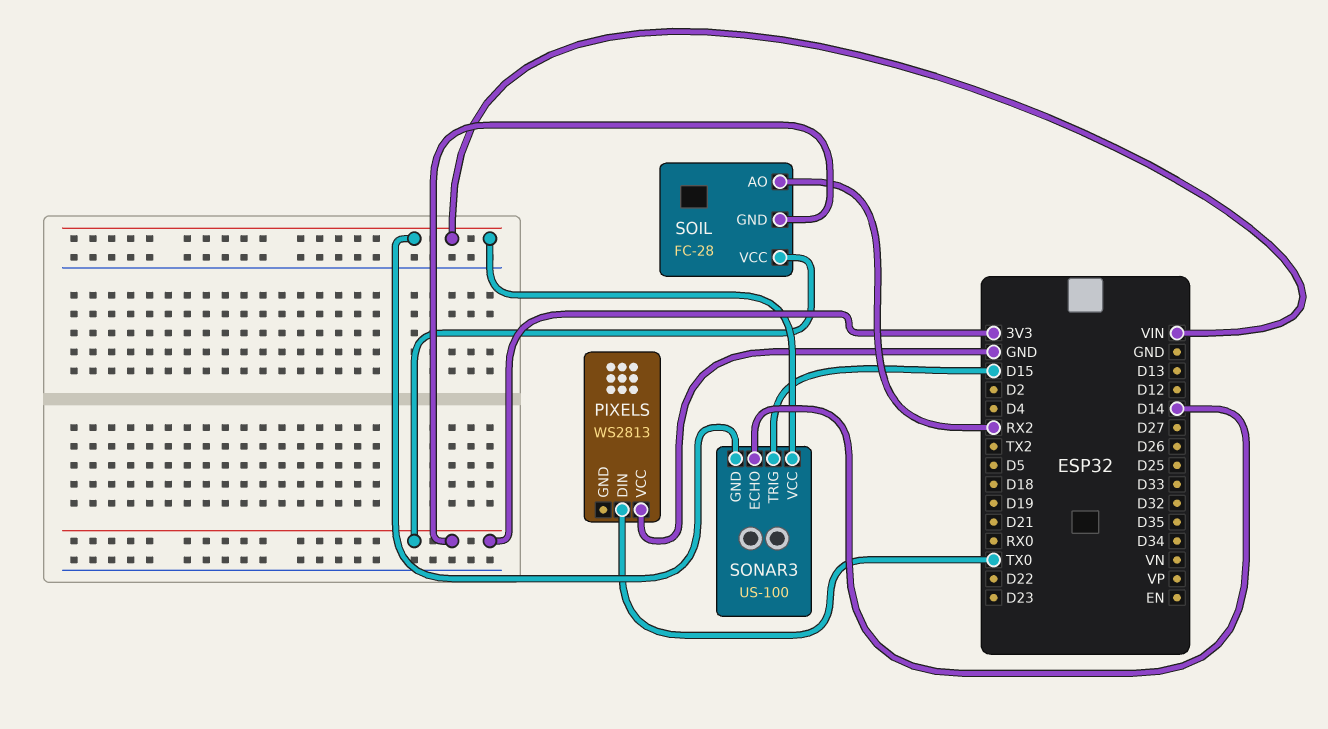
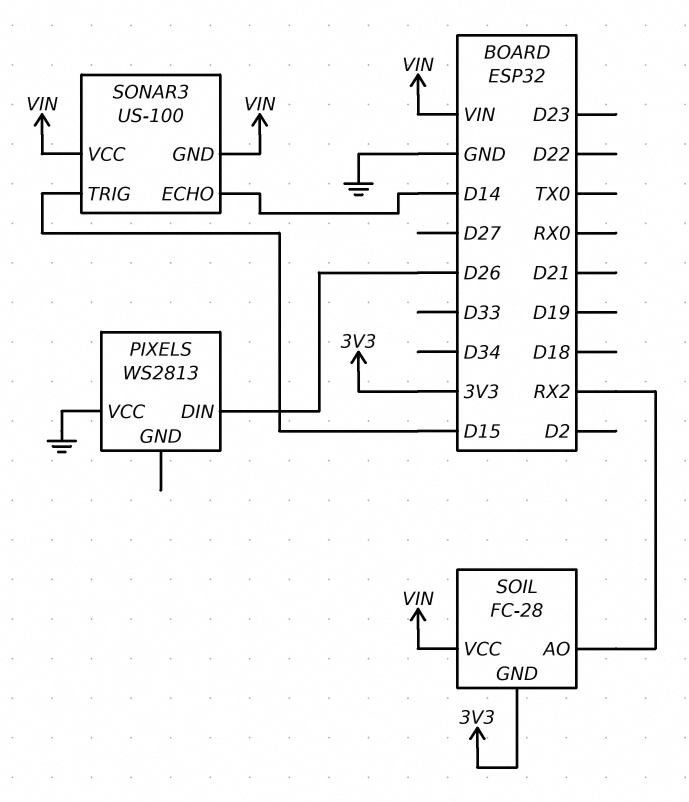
PIXELS pin DIN: TX0 -> D26
SOIL pin VCC: 3V3 -> VIN

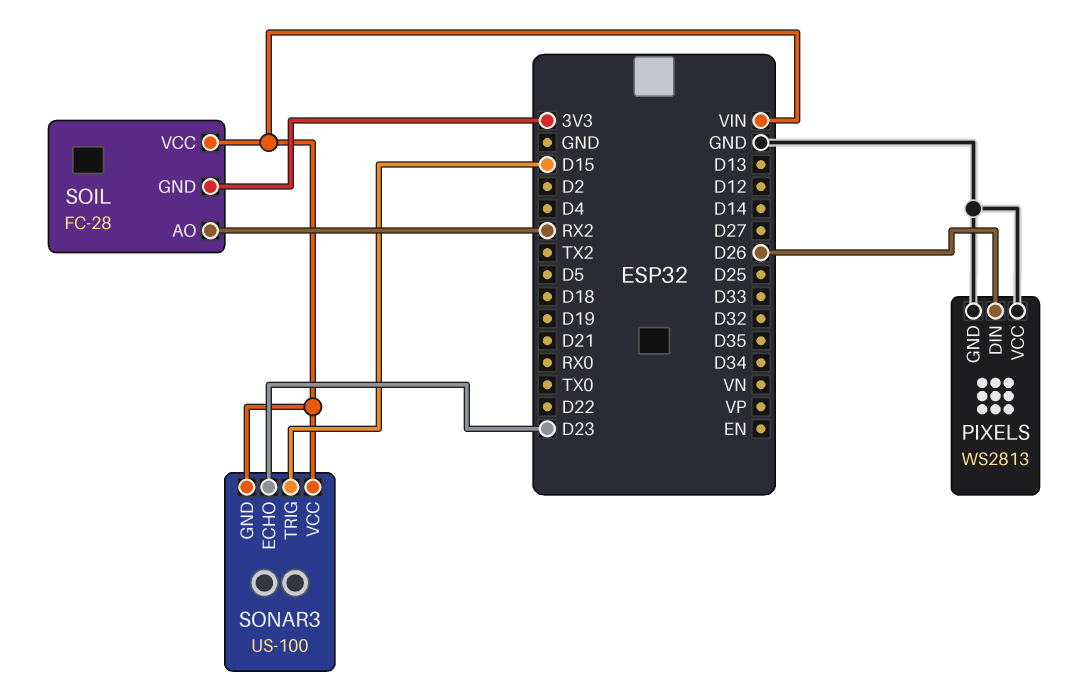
PIXELS pin GND: none -> GND
SONAR3 pin ECHO: D14 -> D23

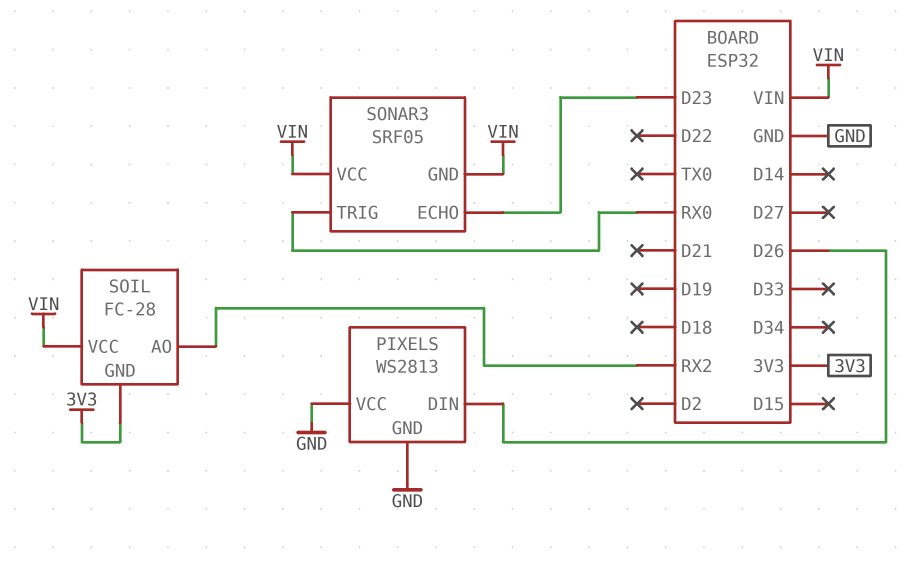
SONAR3: US-100 -> SRF05
SONAR3 pin TRIG: D15 -> RX0

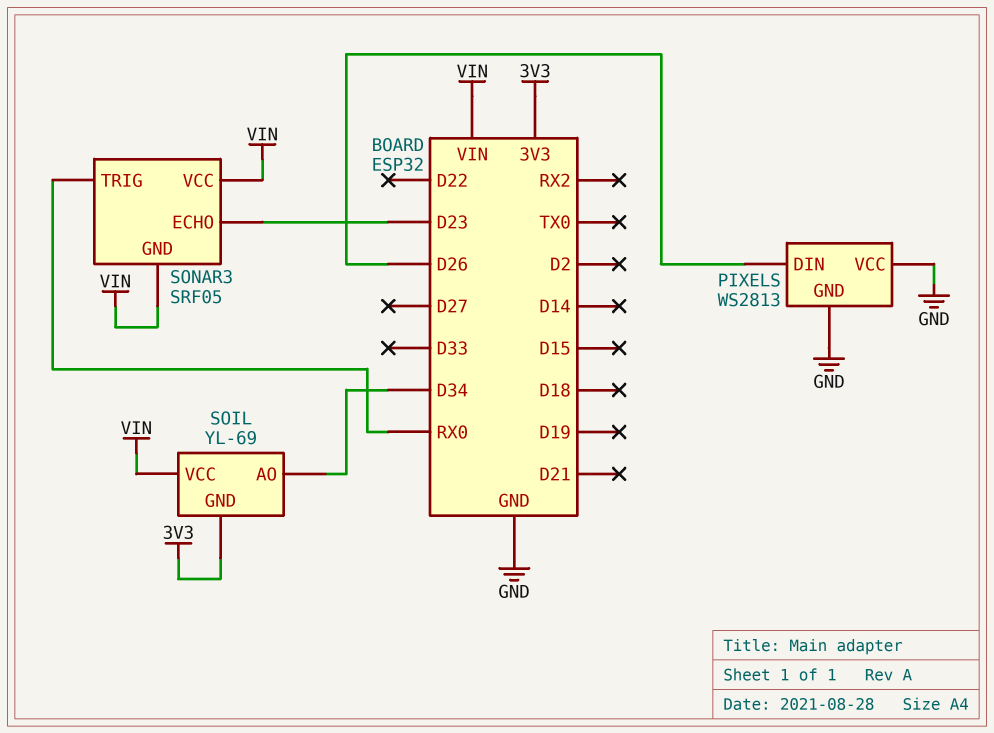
SOIL: FC-28 -> YL-69
SOIL pin AO: RX2 -> D34

